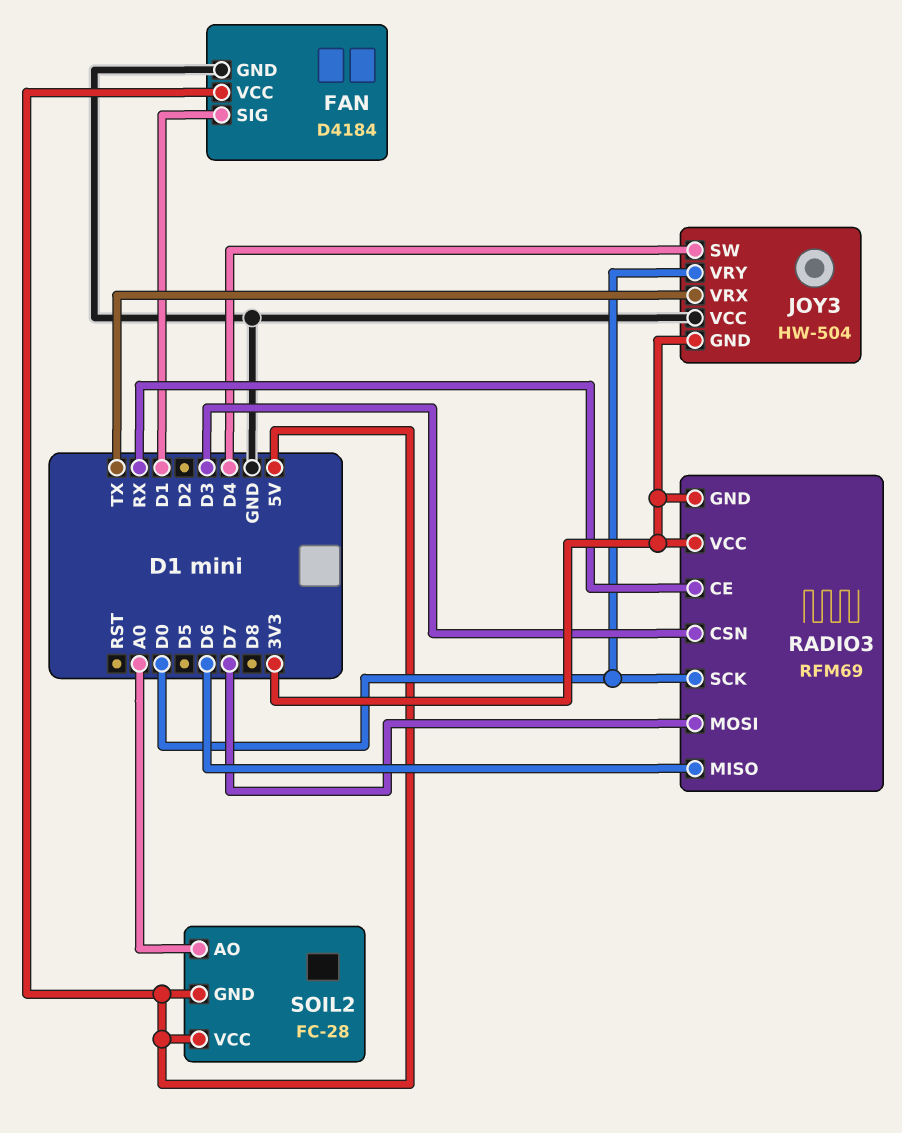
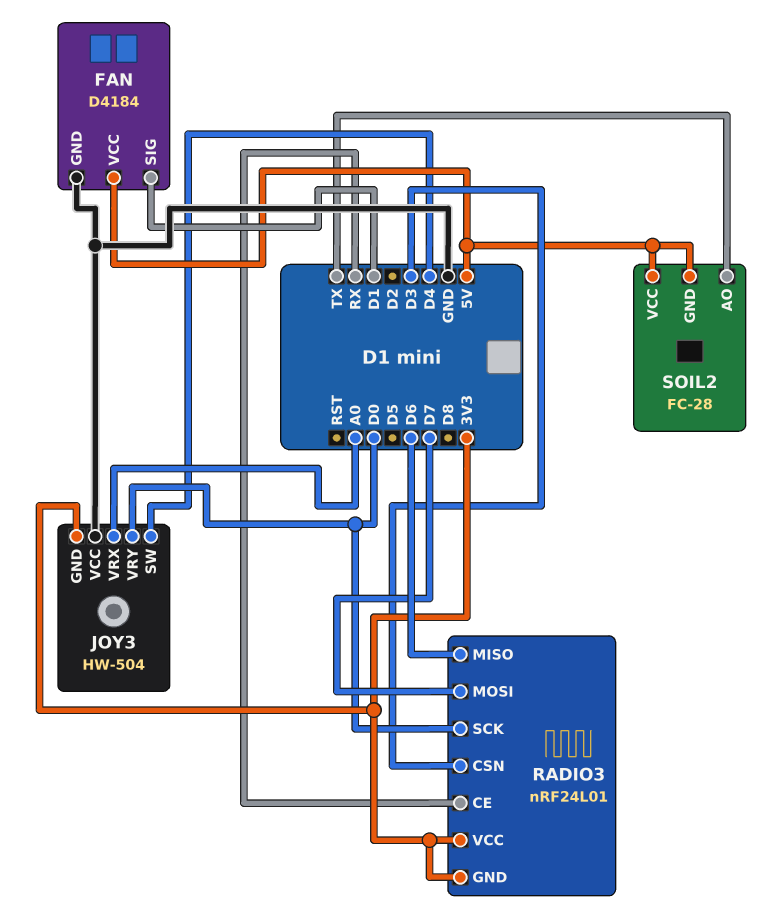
JOY3 pin VRX: TX -> A0
RADIO3: RFM69 -> nRF24L01
SOIL2 pin AO: A0 -> TX

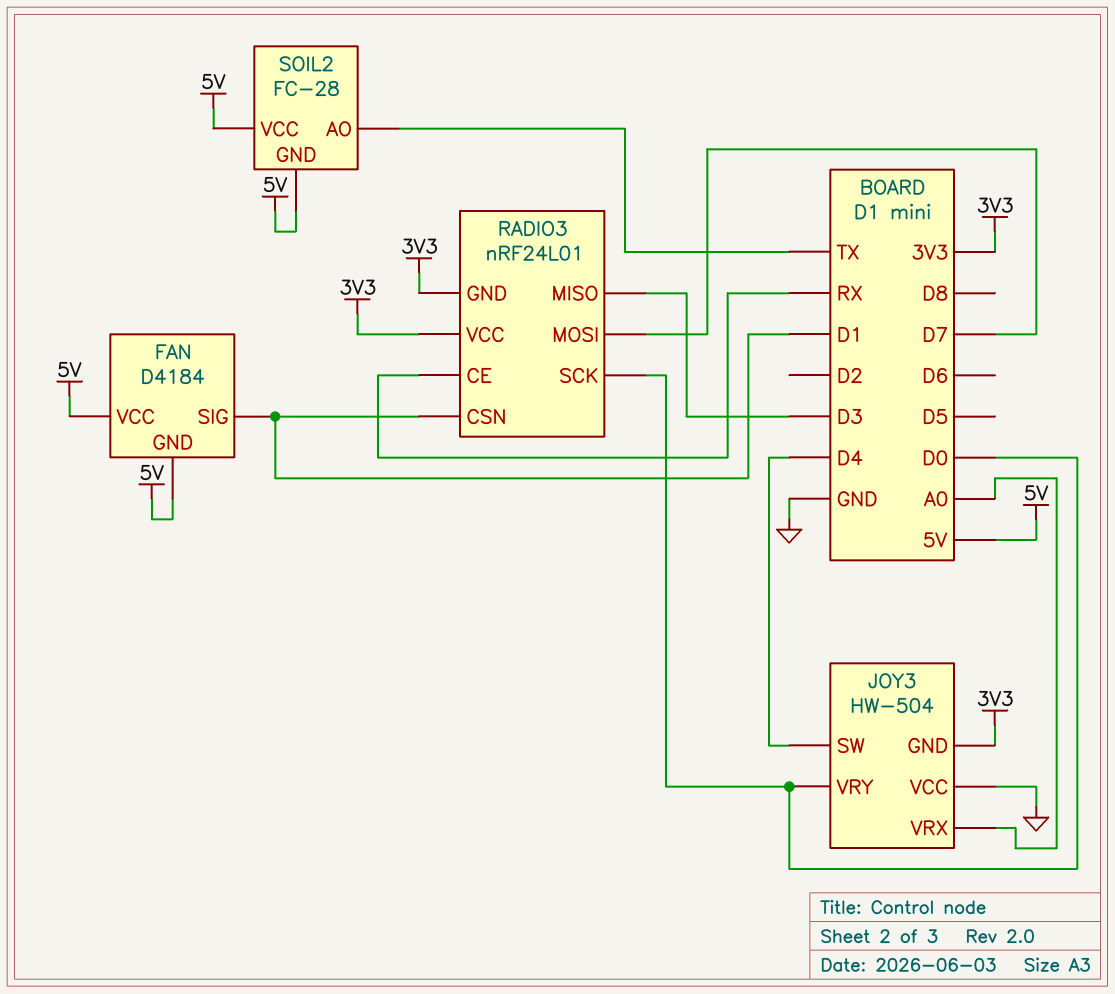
FAN pin GND: GND -> 5V
RADIO3 pin CSN: D3 -> D1
RADIO3 pin MISO: D6 -> D3

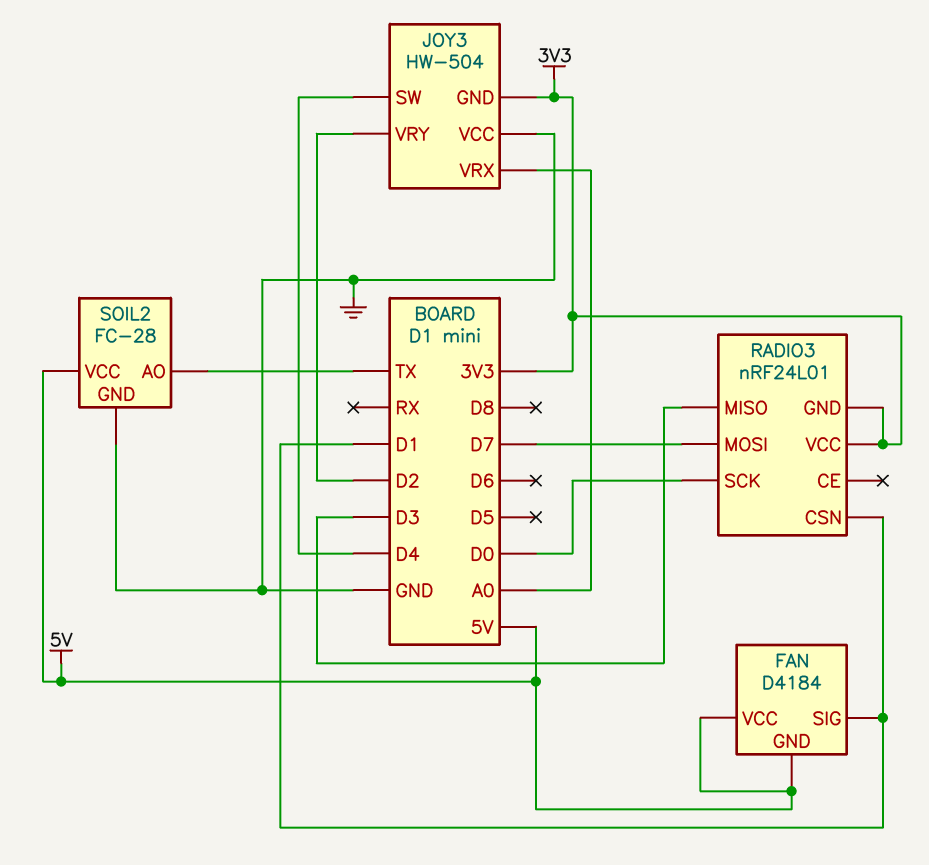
JOY3 pin VRY: D0 -> D2
RADIO3 pin CE: RX -> none
SOIL2 pin GND: 5V -> GND

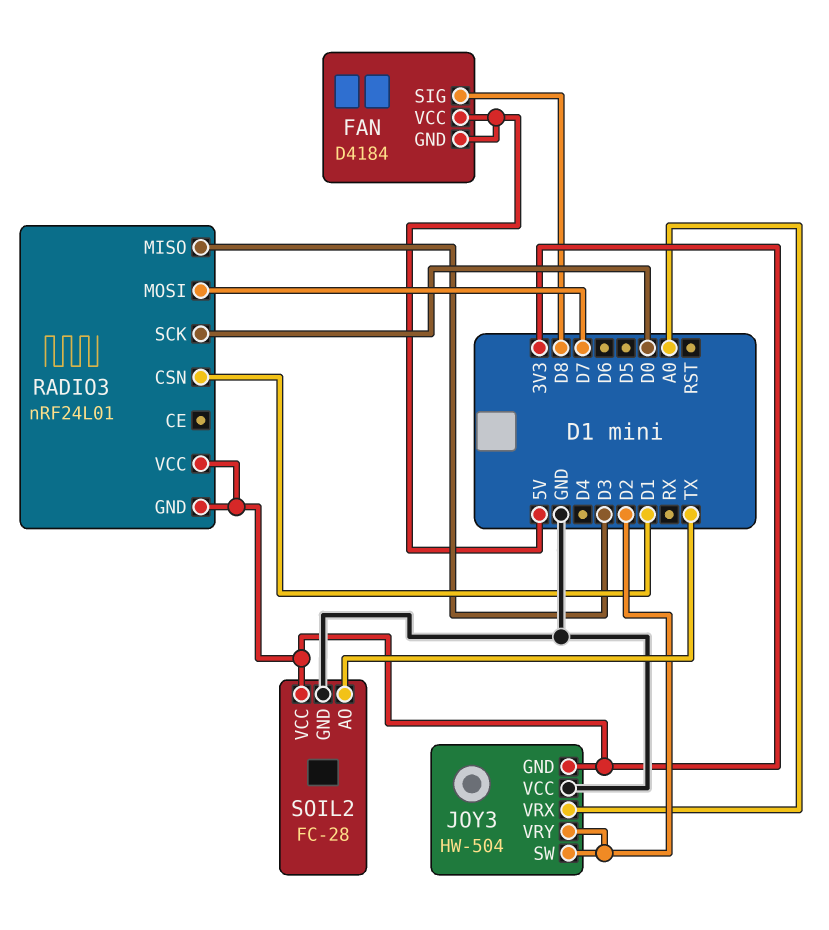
FAN pin SIG: D1 -> D8
JOY3 pin SW: D4 -> D2
SOIL2 pin VCC: 5V -> 3V3

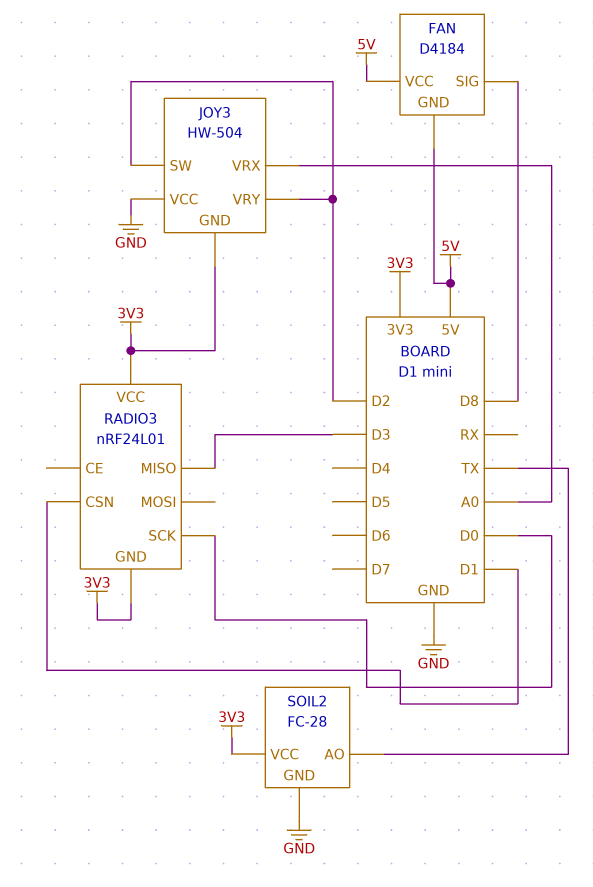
RADIO3 pin MOSI: D7 -> none

